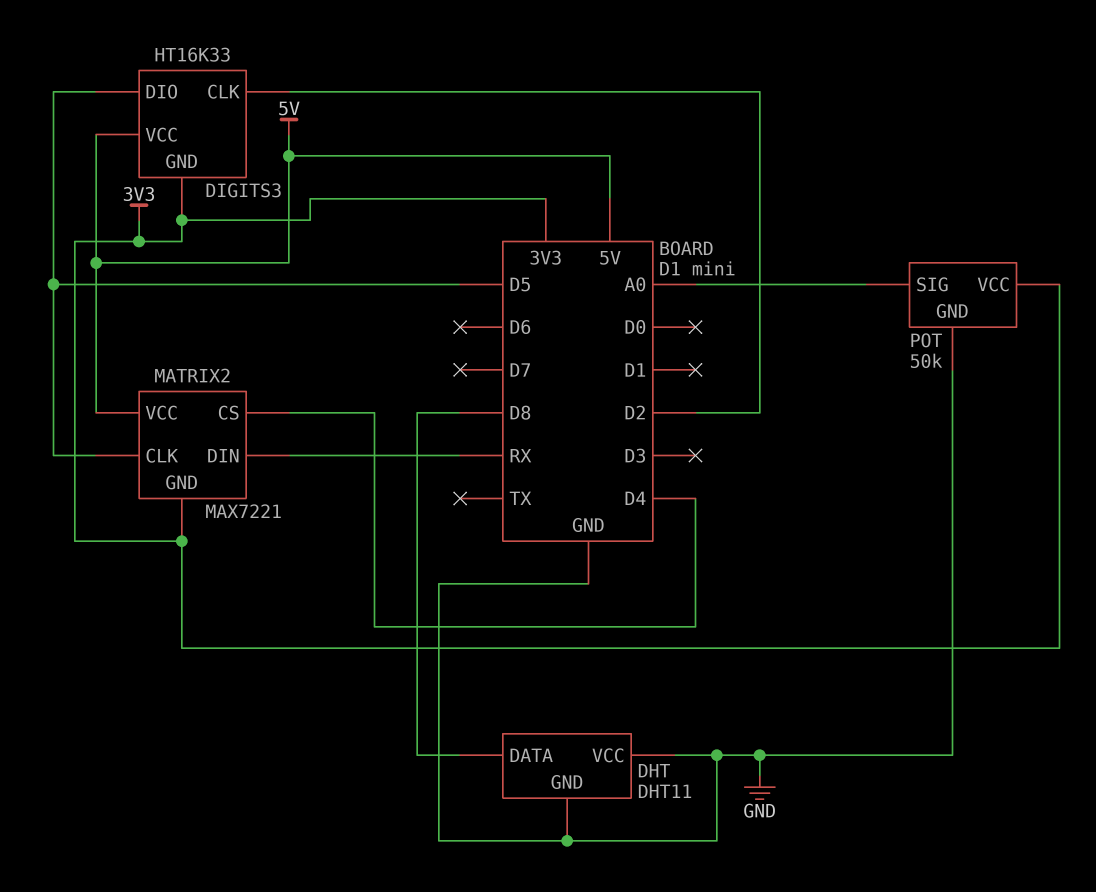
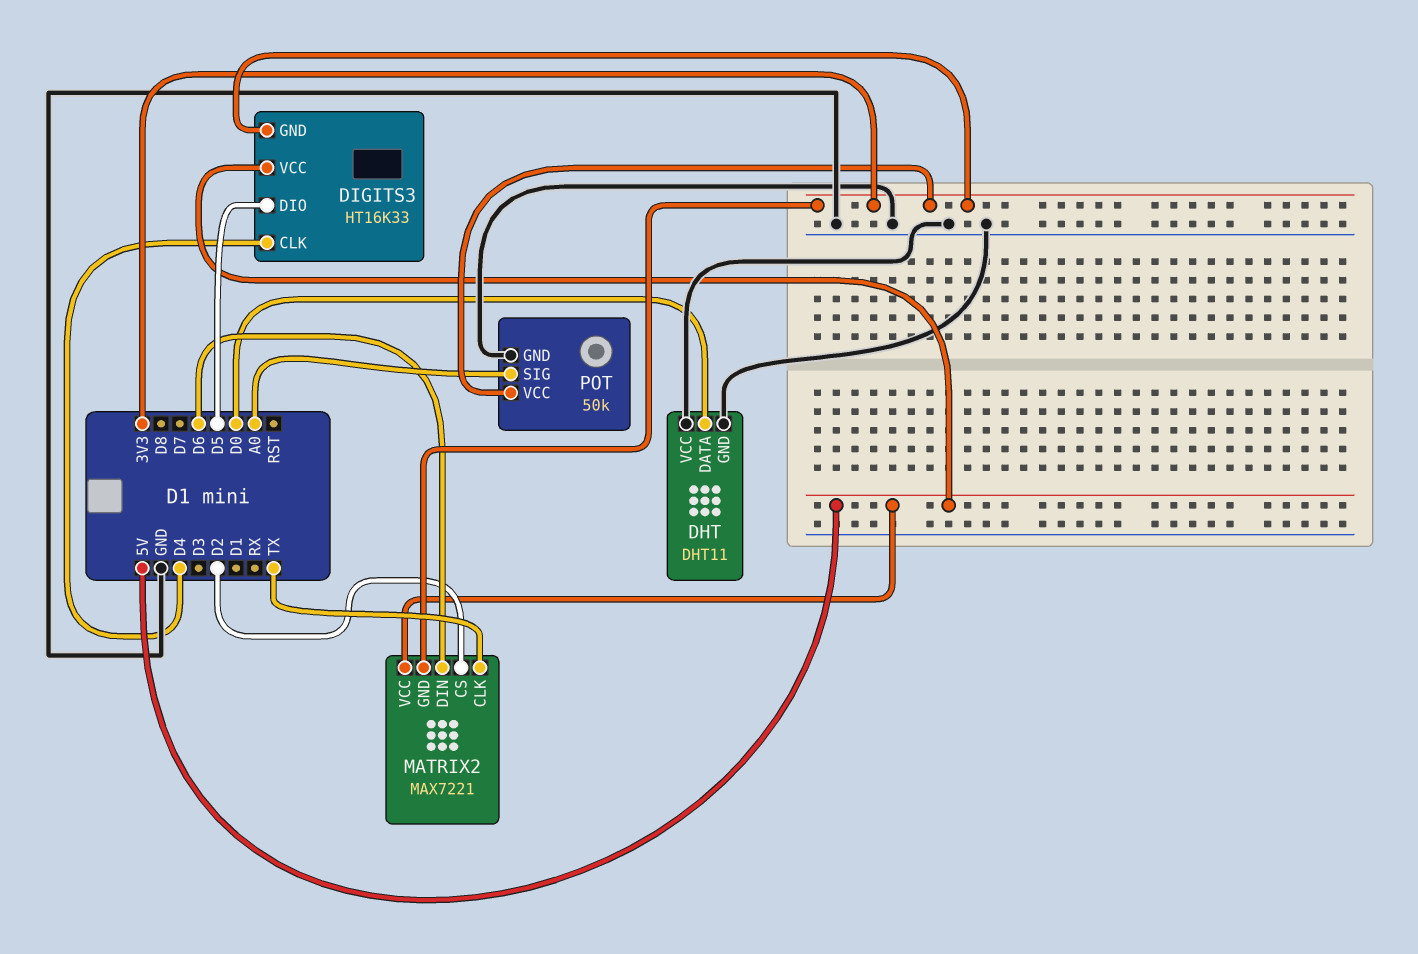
DHT pin DATA: D8 -> D0
DIGITS3 pin CLK: D2 -> D4
MATRIX2 pin CLK: D5 -> TX
MATRIX2 pin CS: D4 -> D2
MATRIX2 pin DIN: RX -> D6

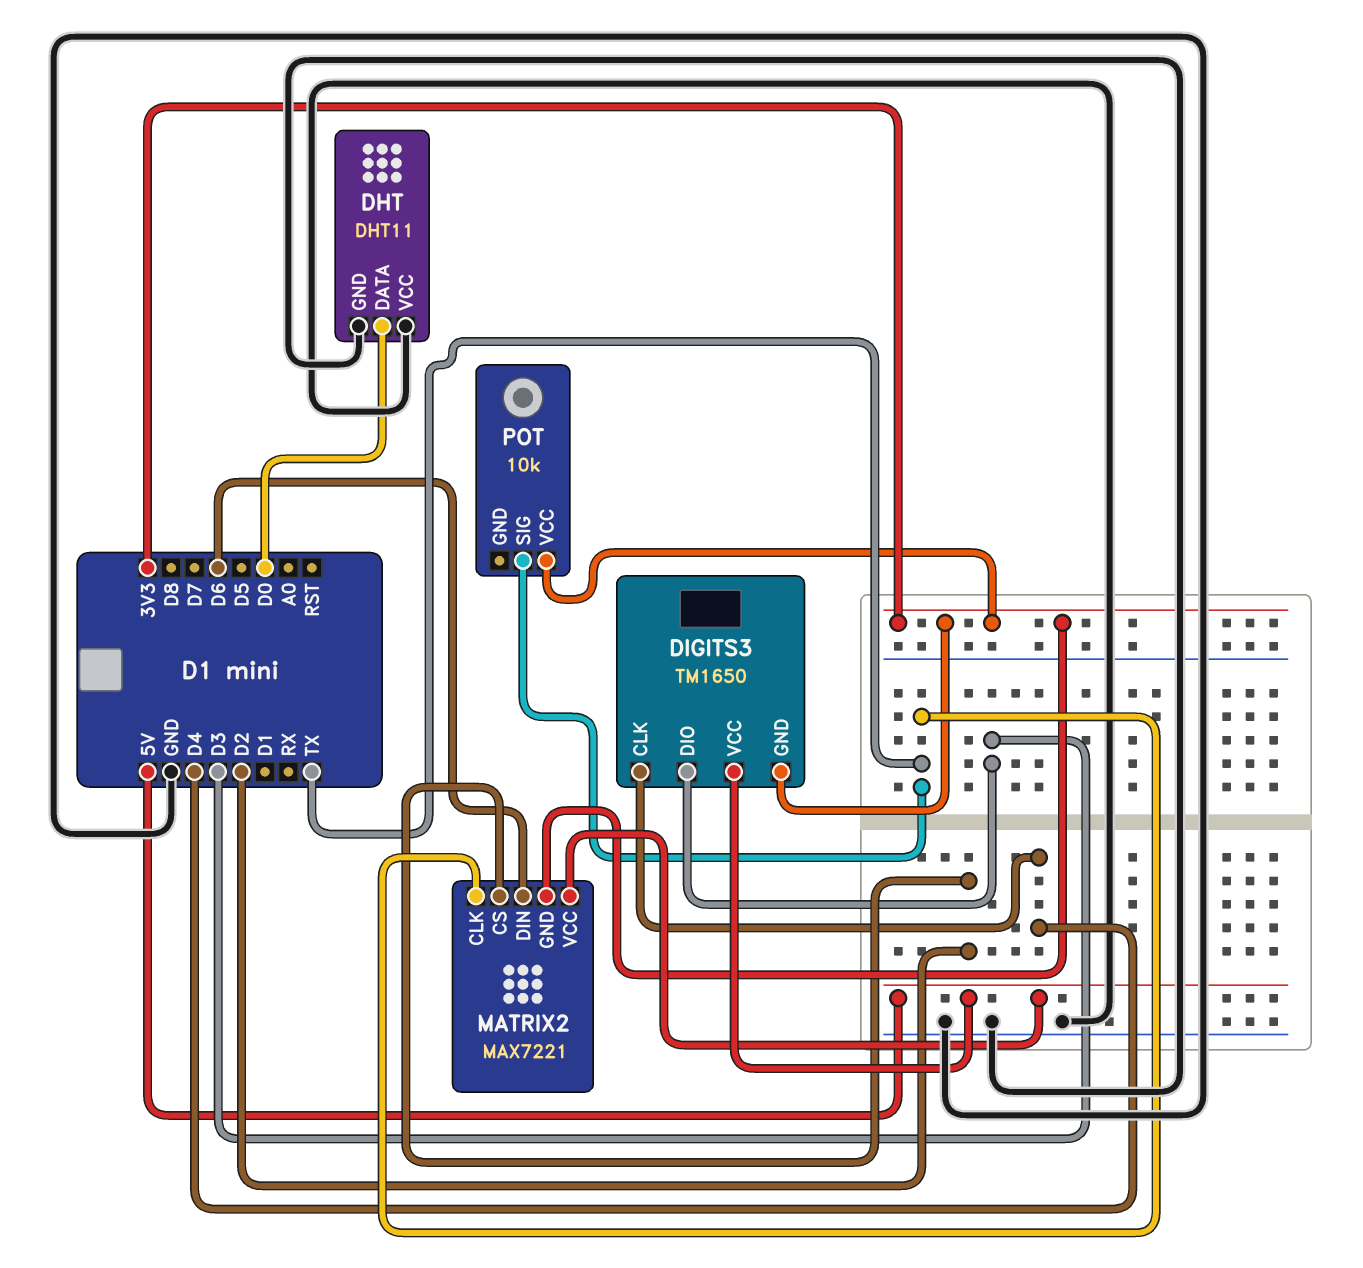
DIGITS3: HT16K33 -> TM1650
DIGITS3 pin DIO: D5 -> D3
POT: 50k -> 10k
POT pin GND: GND -> none
POT pin SIG: A0 -> TX

